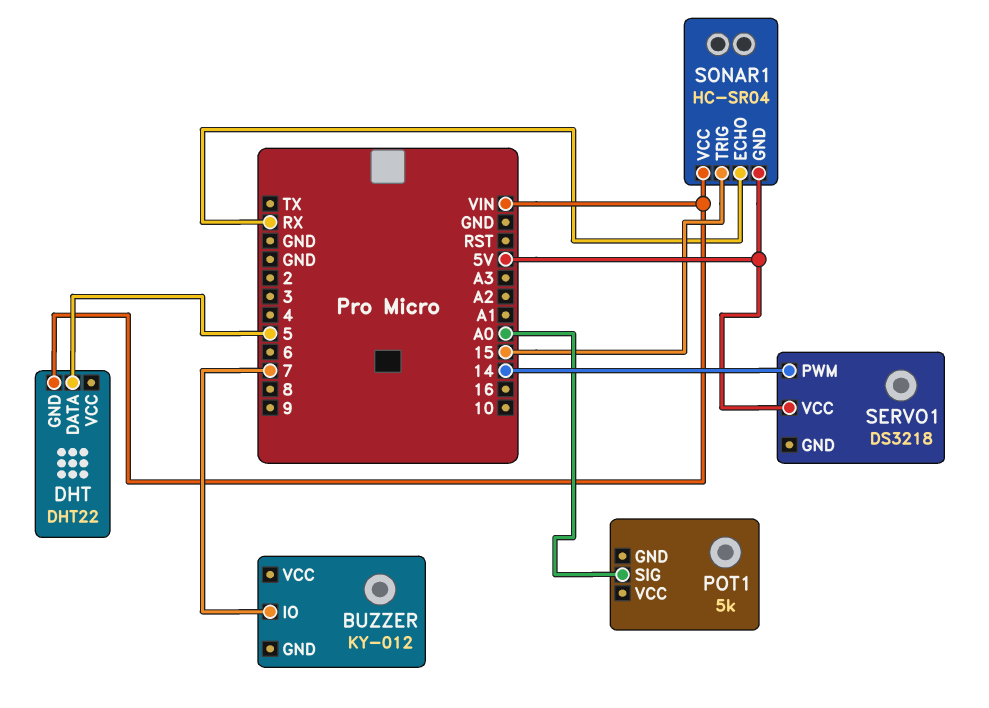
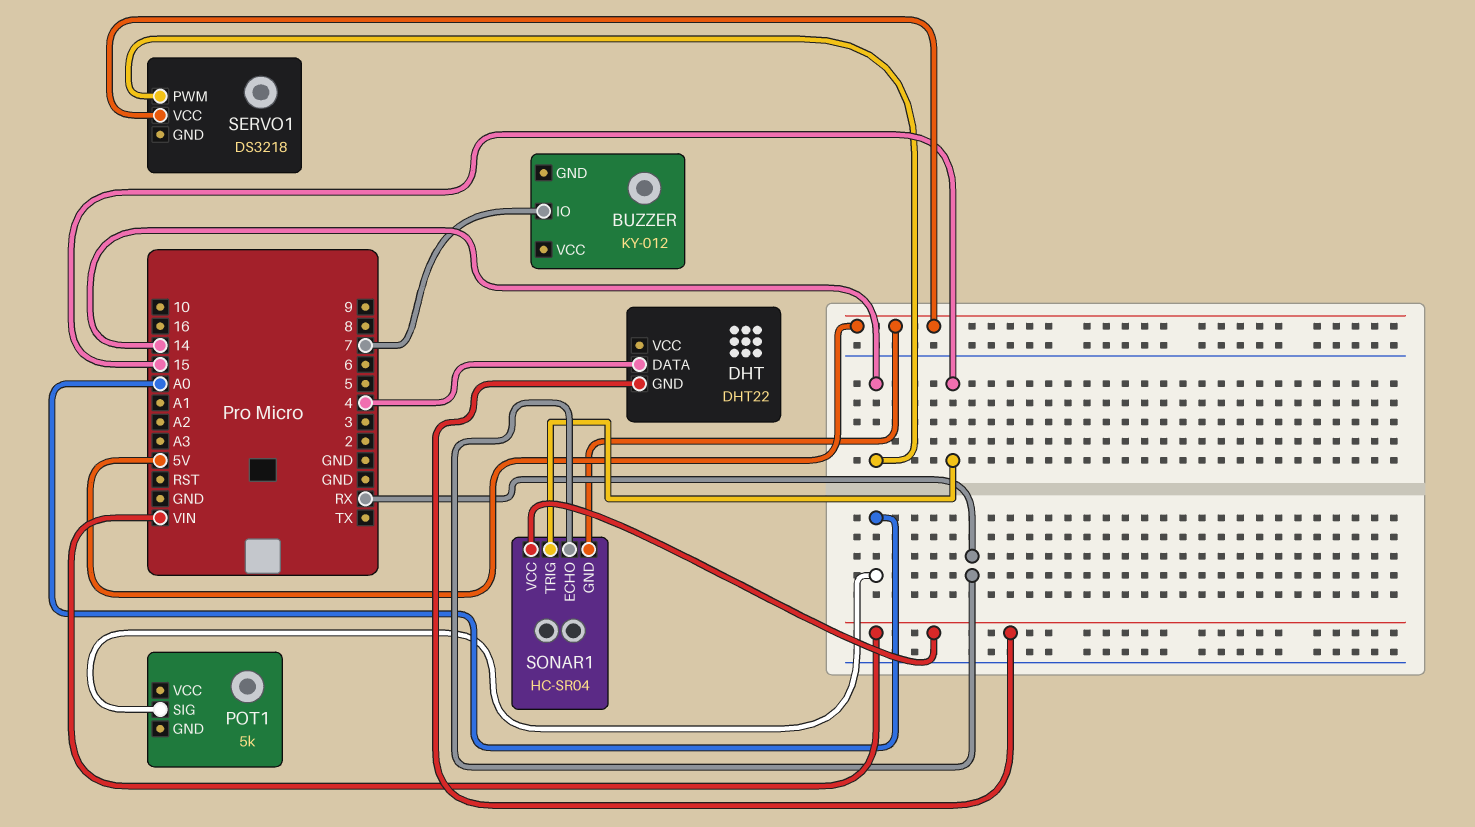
DHT pin DATA: 5 -> 4

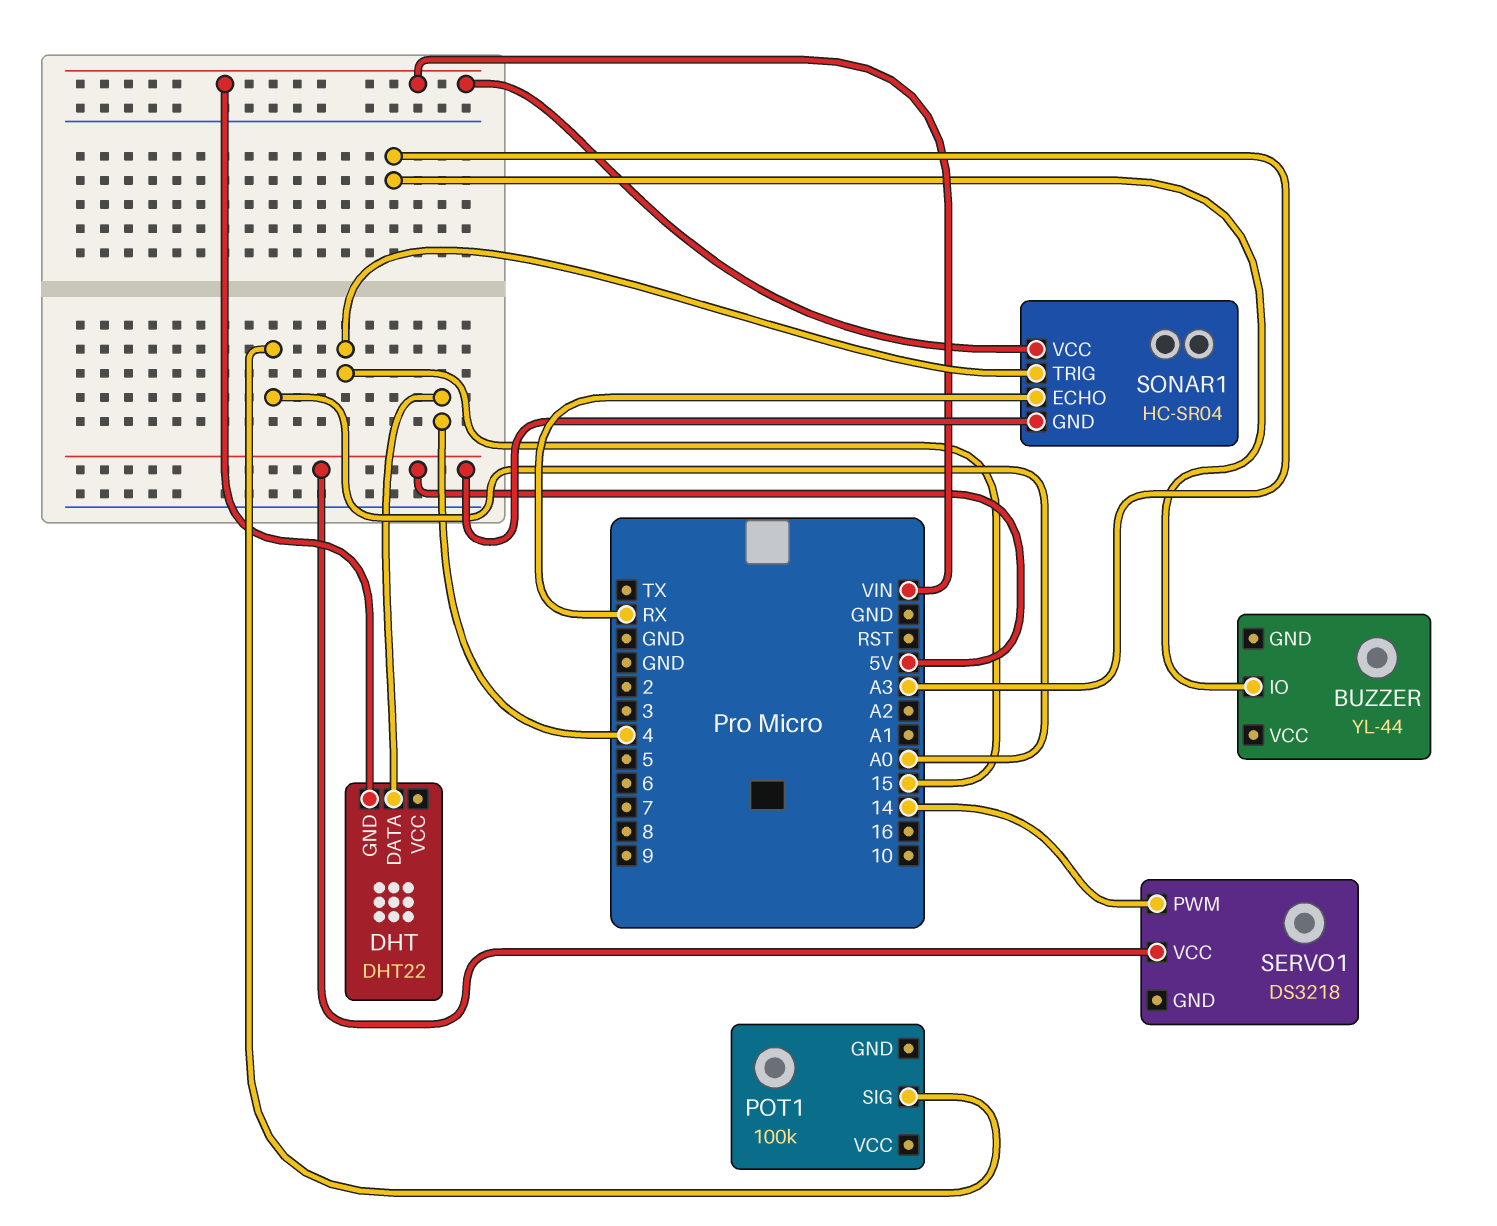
BUZZER: KY-012 -> YL-44
BUZZER pin IO: 7 -> A3
POT1: 5k -> 100k

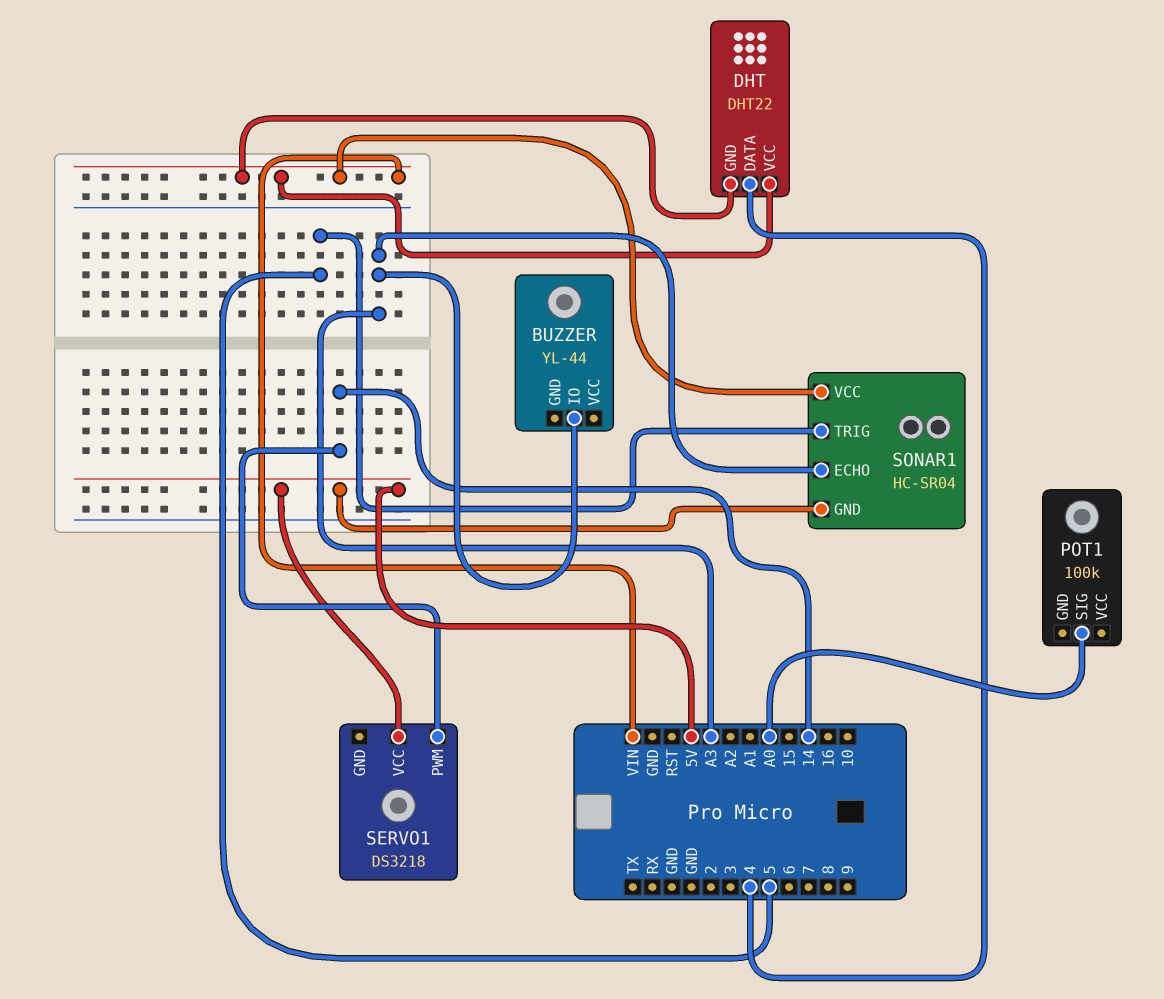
DHT pin VCC: none -> VIN
SONAR1 pin ECHO: RX -> A3
SONAR1 pin TRIG: 15 -> 5

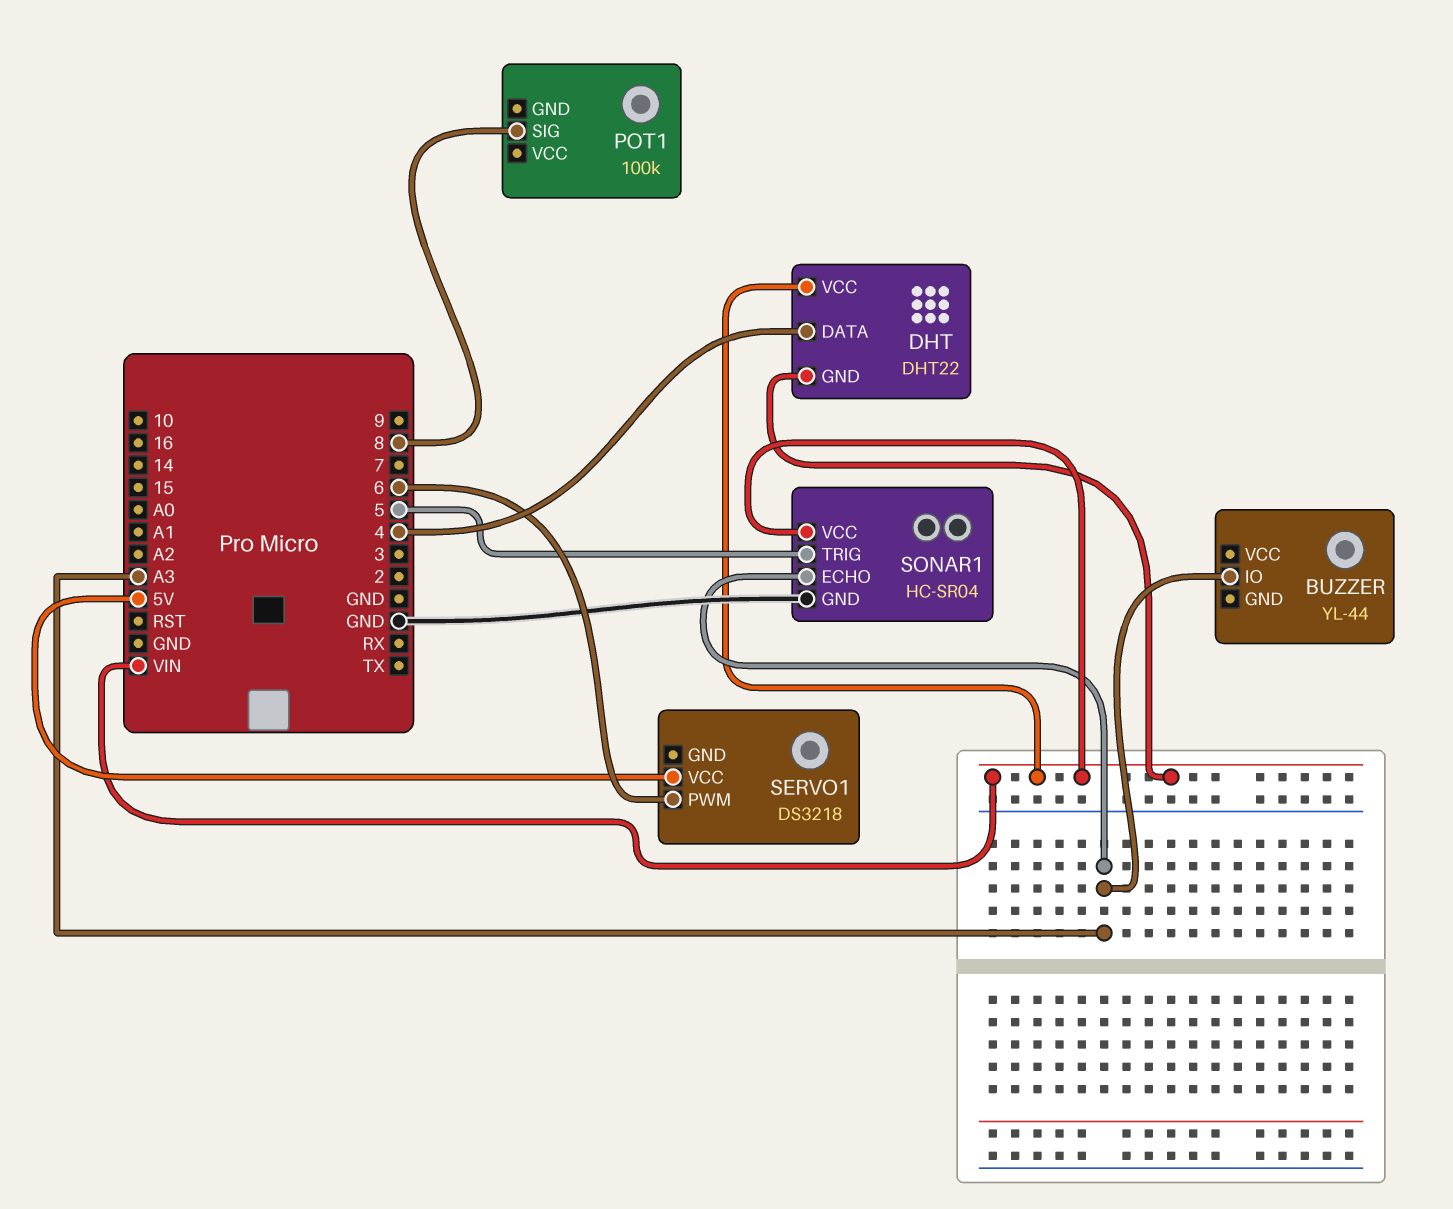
POT1 pin SIG: A0 -> 8
SERVO1 pin PWM: 14 -> 6
SONAR1 pin GND: 5V -> GND

